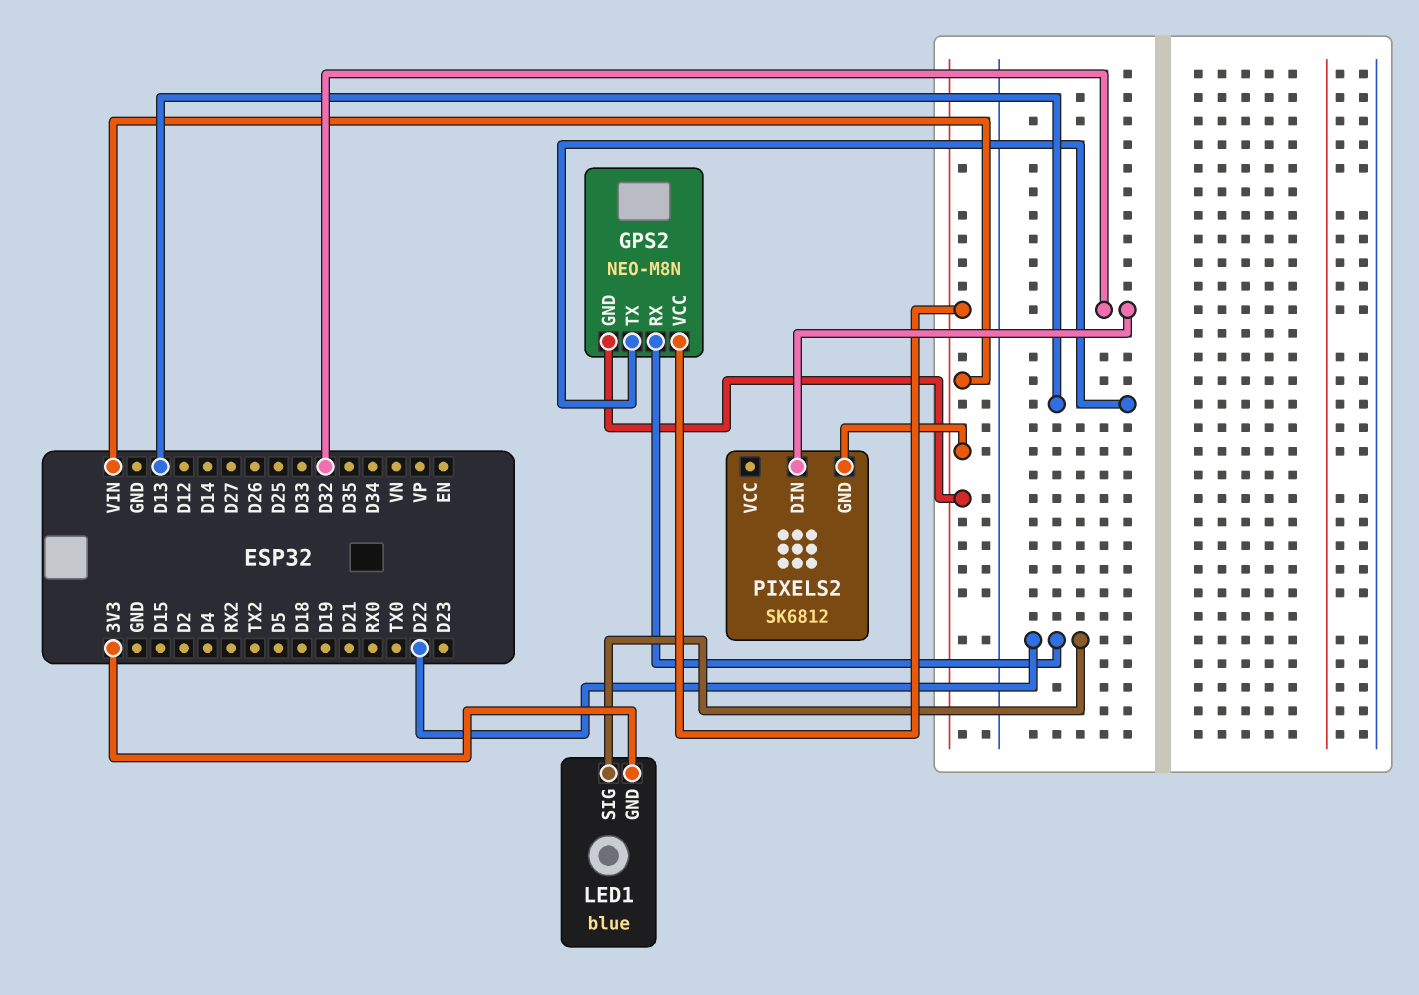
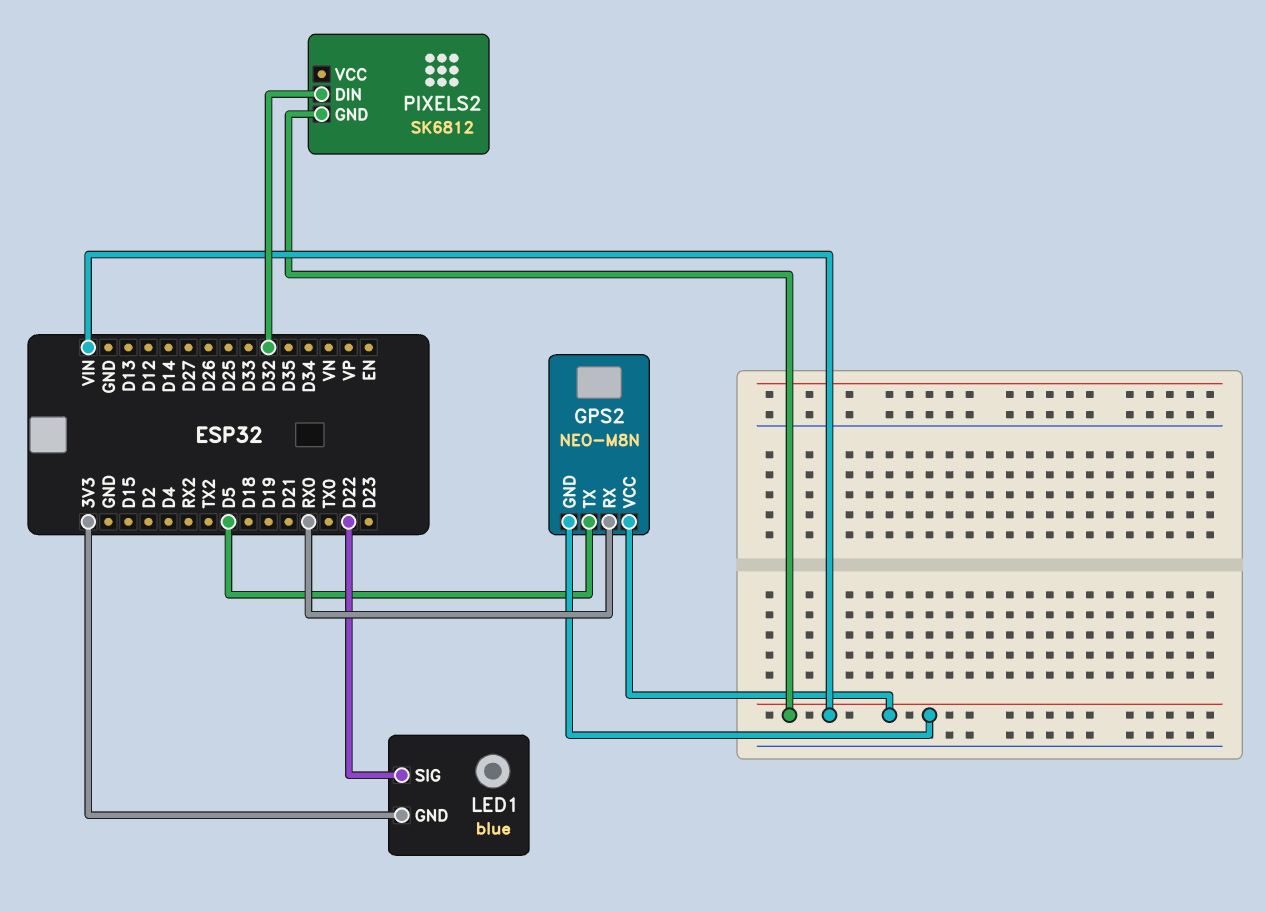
GPS2 pin RX: D22 -> RX0
GPS2 pin TX: D13 -> D5

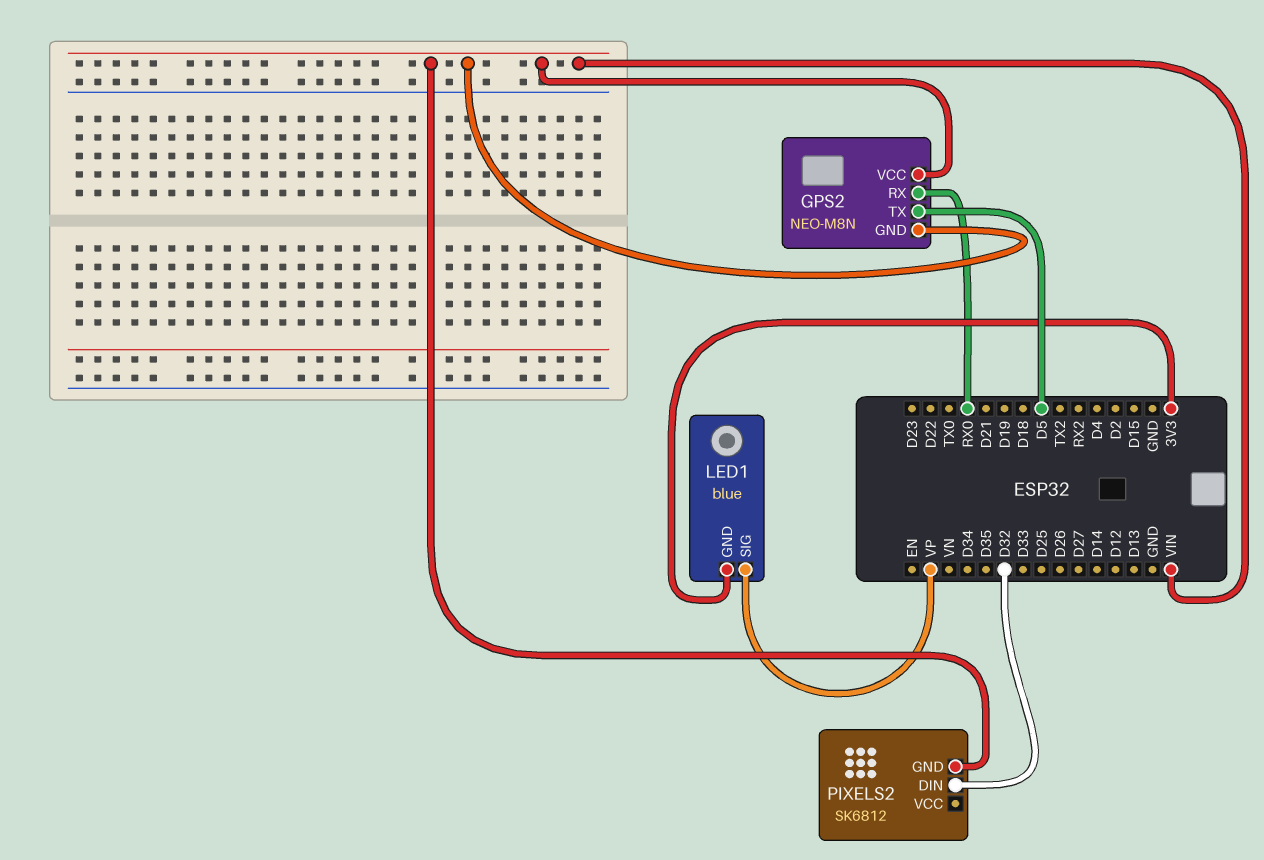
LED1 pin SIG: D22 -> VP

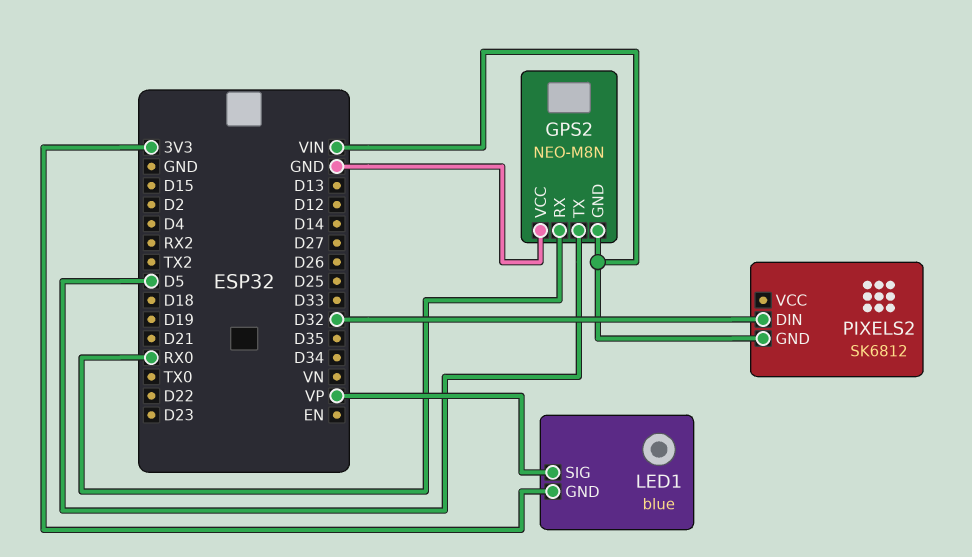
GPS2 pin VCC: VIN -> GND

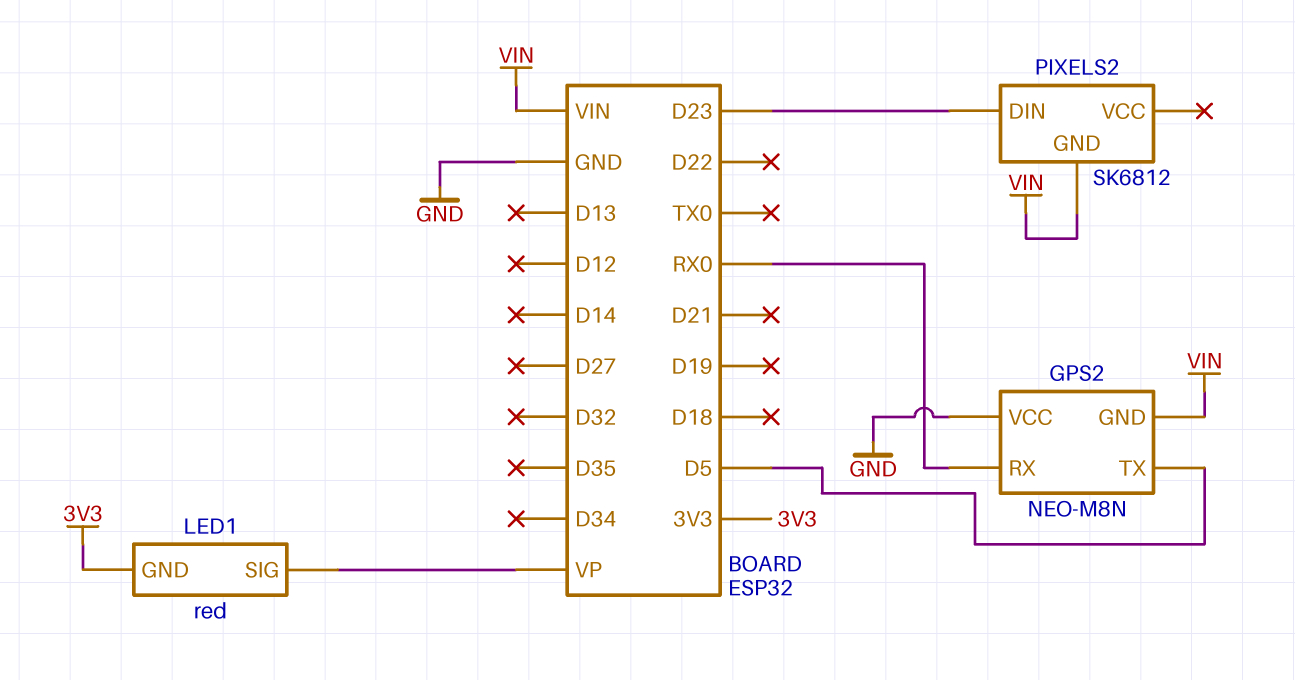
LED1: blue -> red
PIXELS2 pin DIN: D32 -> D23

